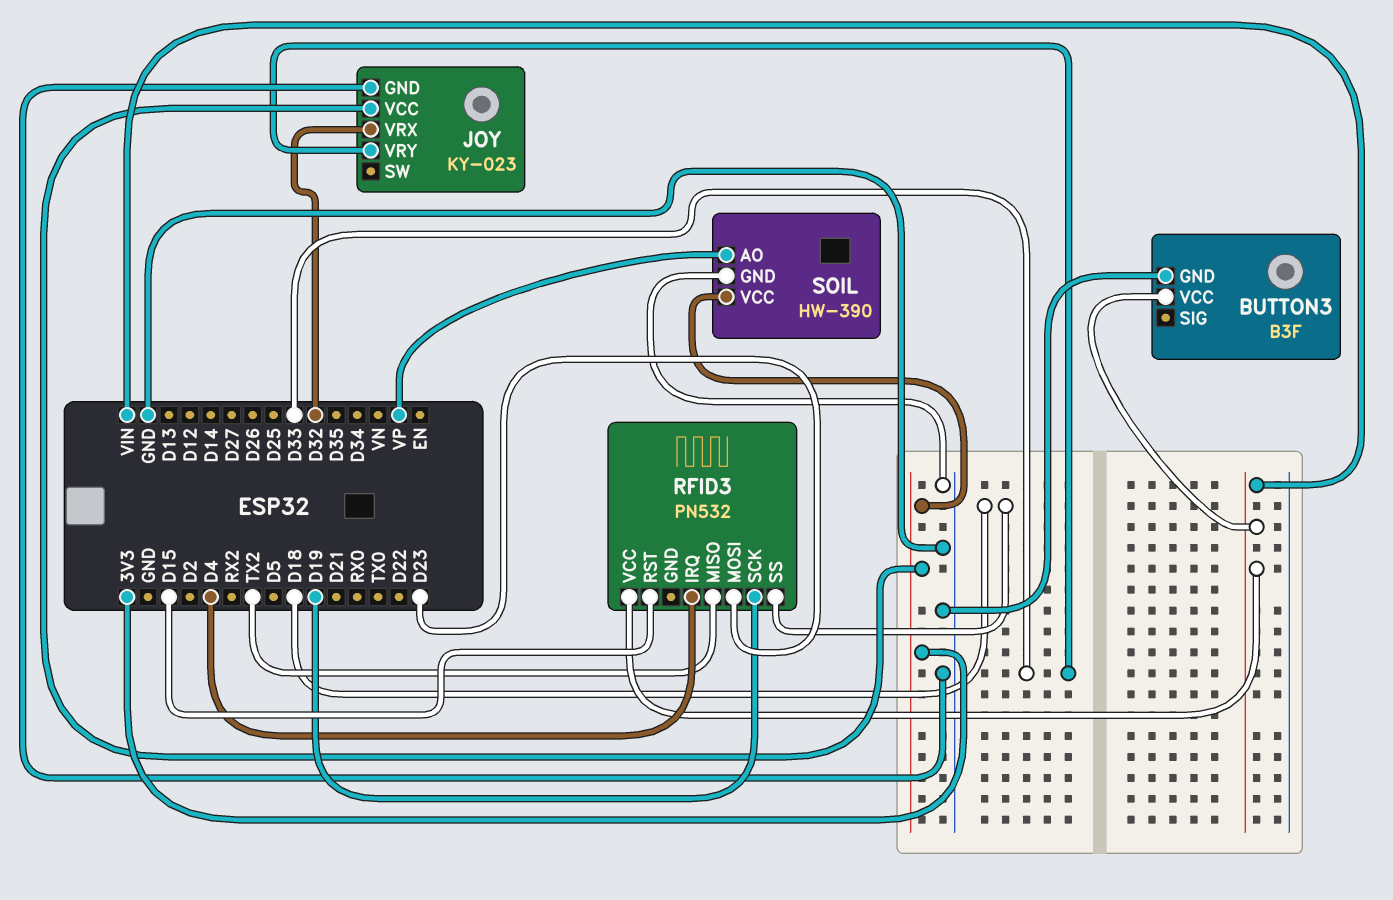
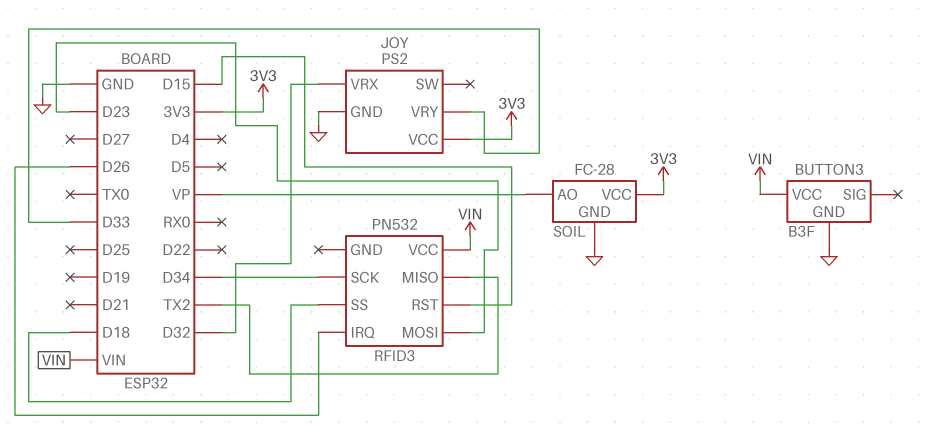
JOY: KY-023 -> PS2
RFID3 pin IRQ: D4 -> D26
RFID3 pin SCK: D19 -> D34
SOIL: HW-390 -> FC-28

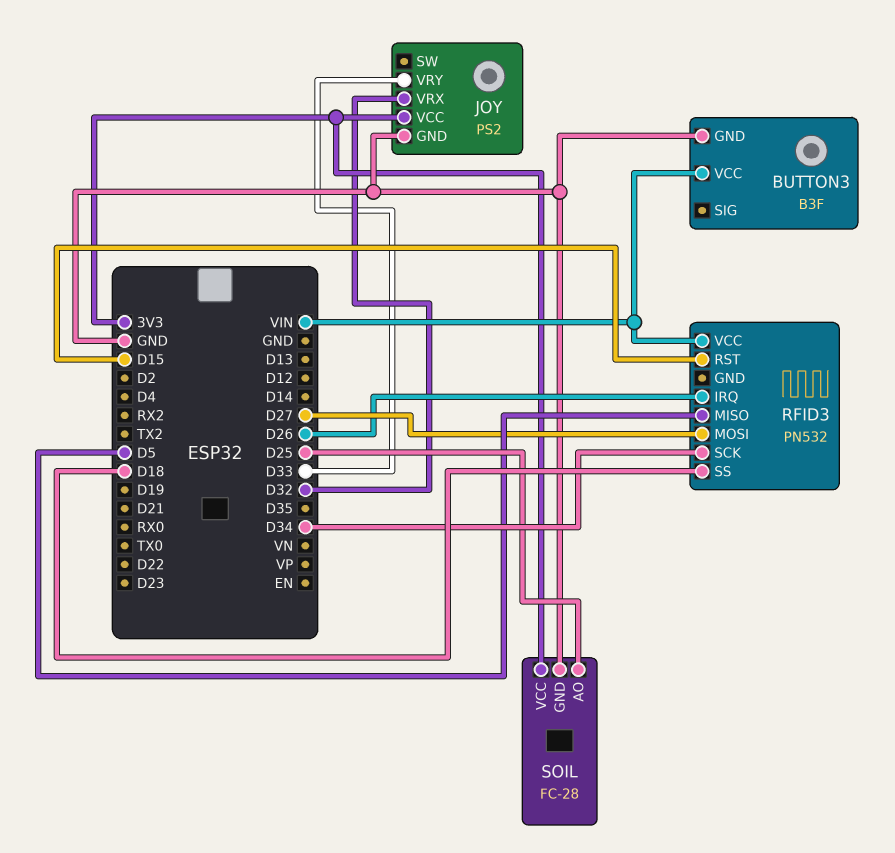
RFID3 pin MISO: TX2 -> D5
RFID3 pin MOSI: D23 -> D27
SOIL pin AO: VP -> D25

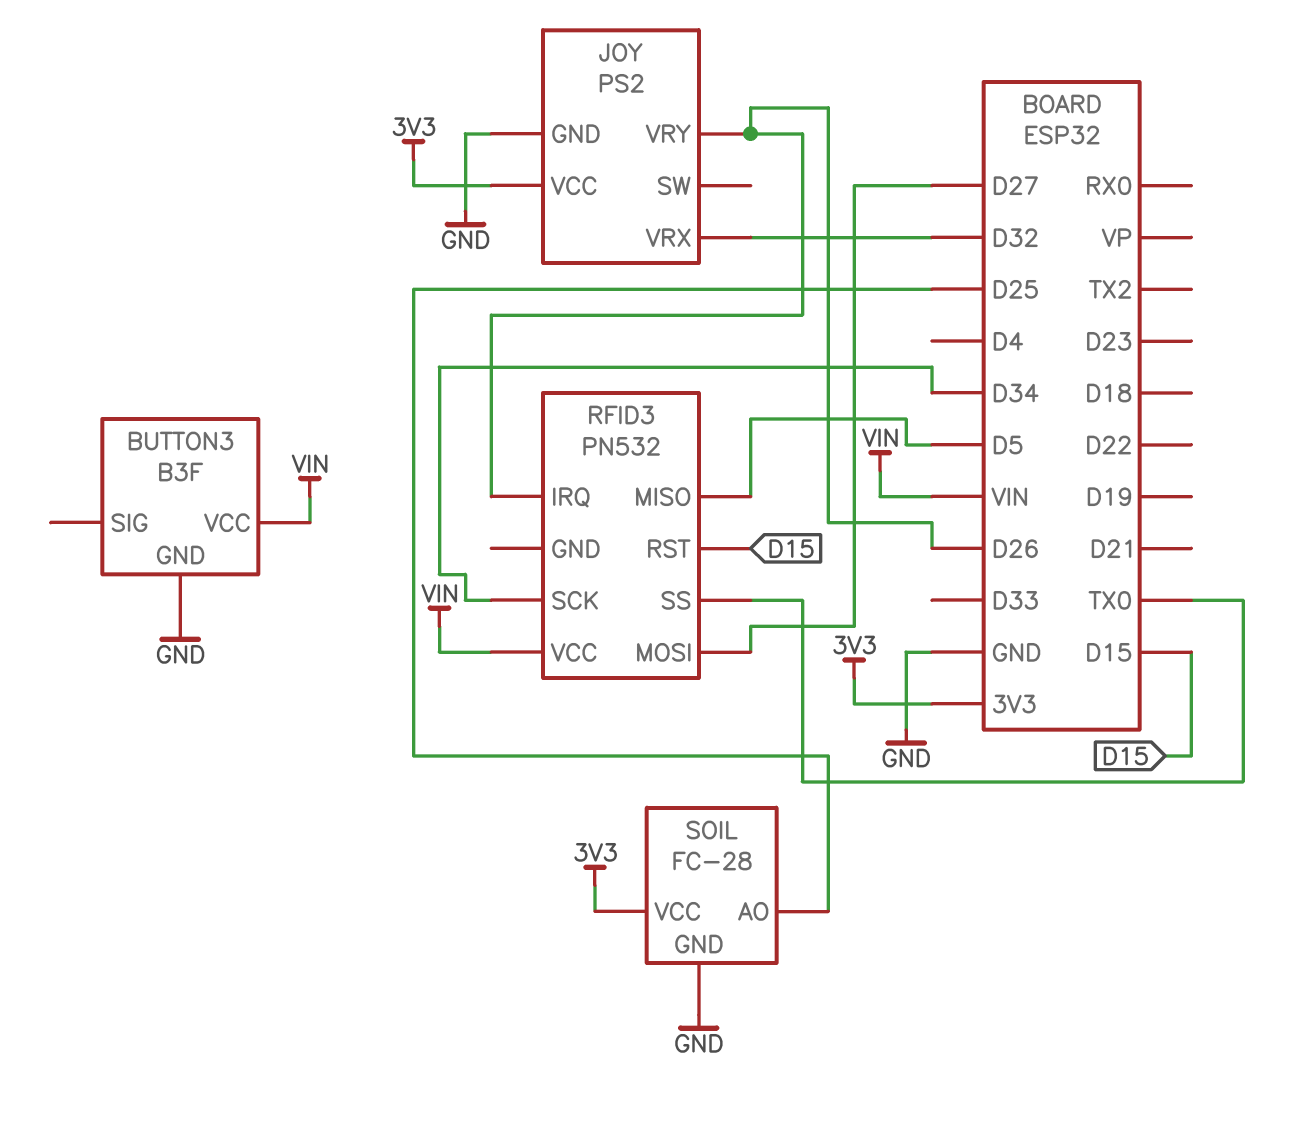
JOY pin VRY: D33 -> D26
RFID3 pin SS: D18 -> TX0

